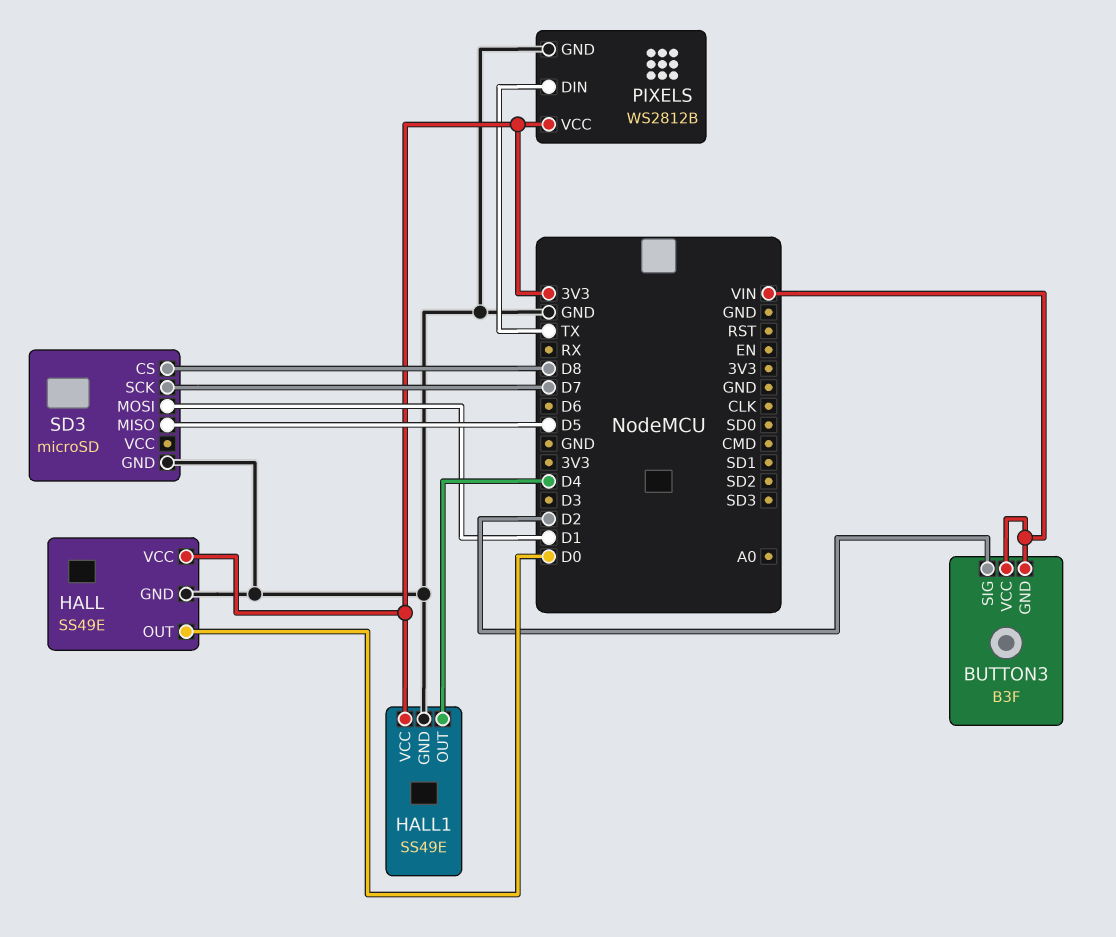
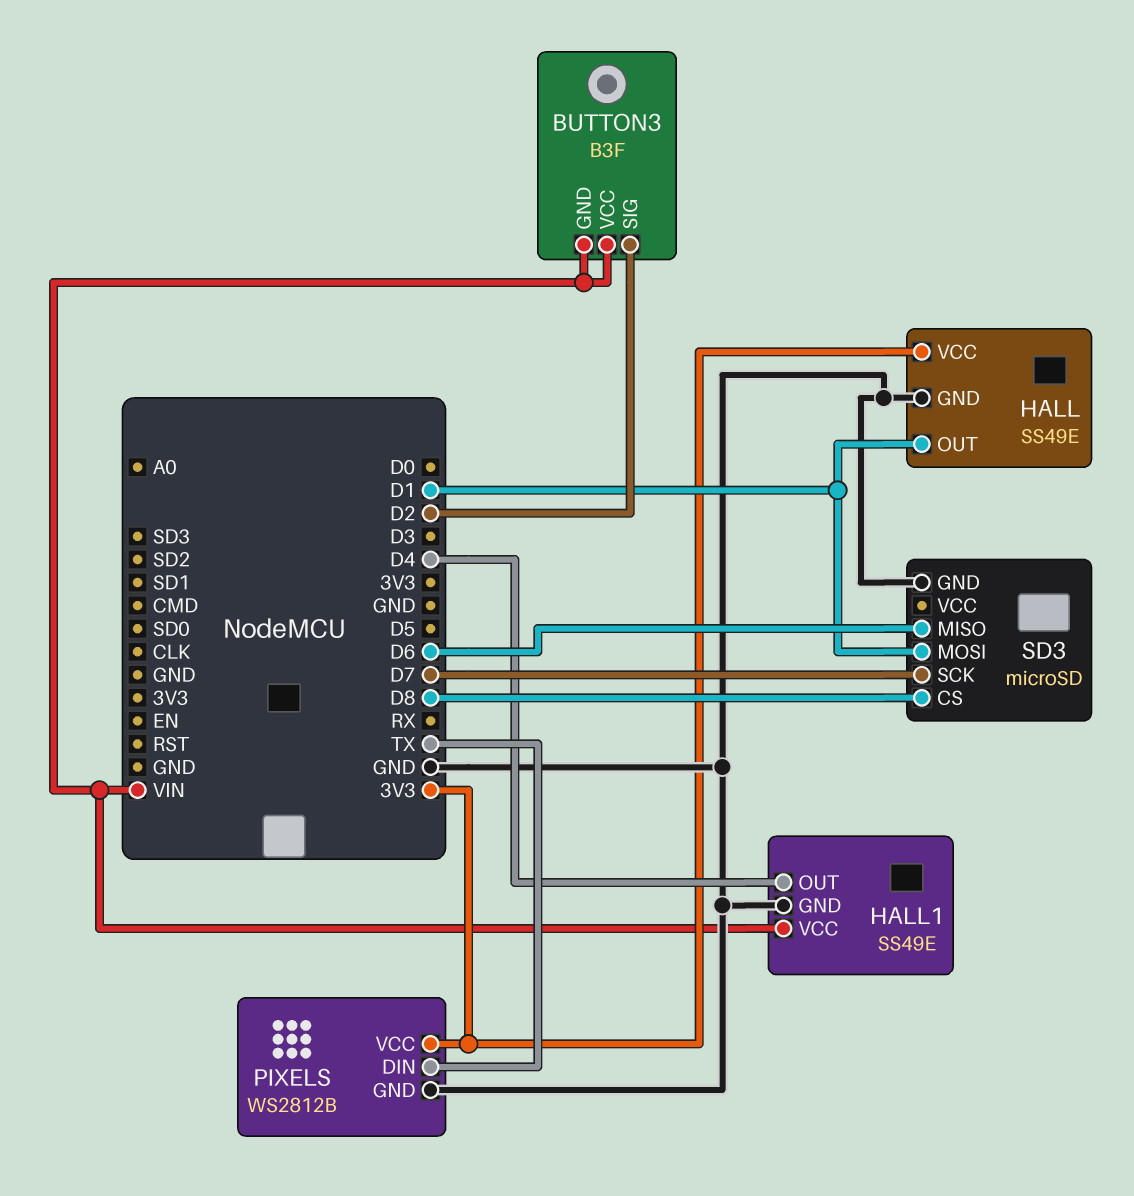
HALL pin OUT: D0 -> D1
HALL1 pin VCC: 3V3 -> VIN
SD3 pin MISO: D5 -> D6

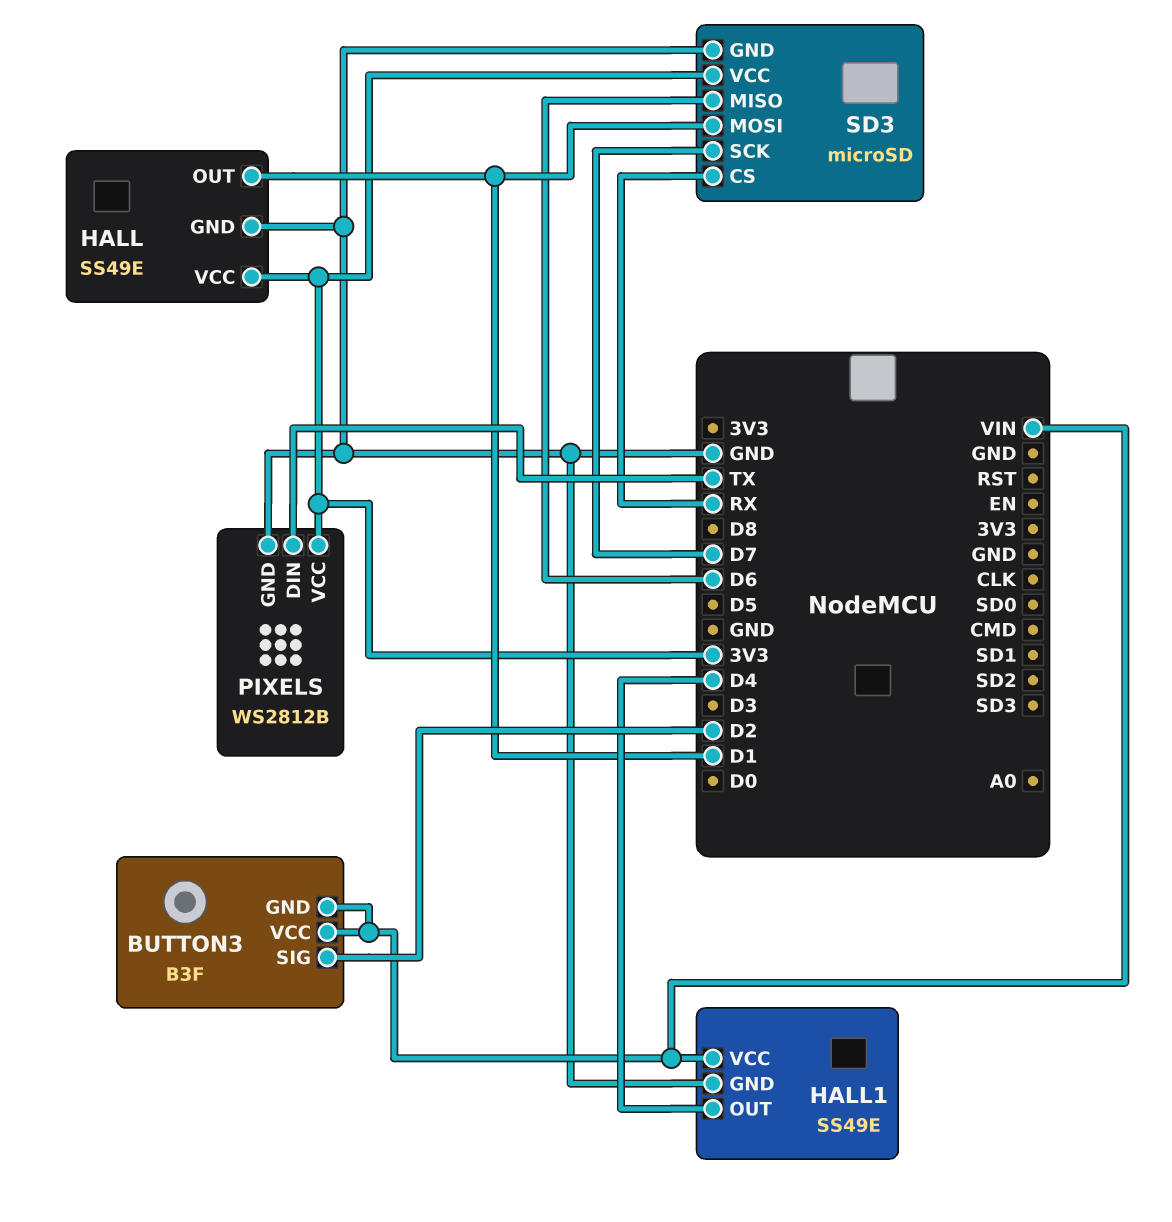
SD3 pin CS: D8 -> RX
SD3 pin VCC: none -> 3V3

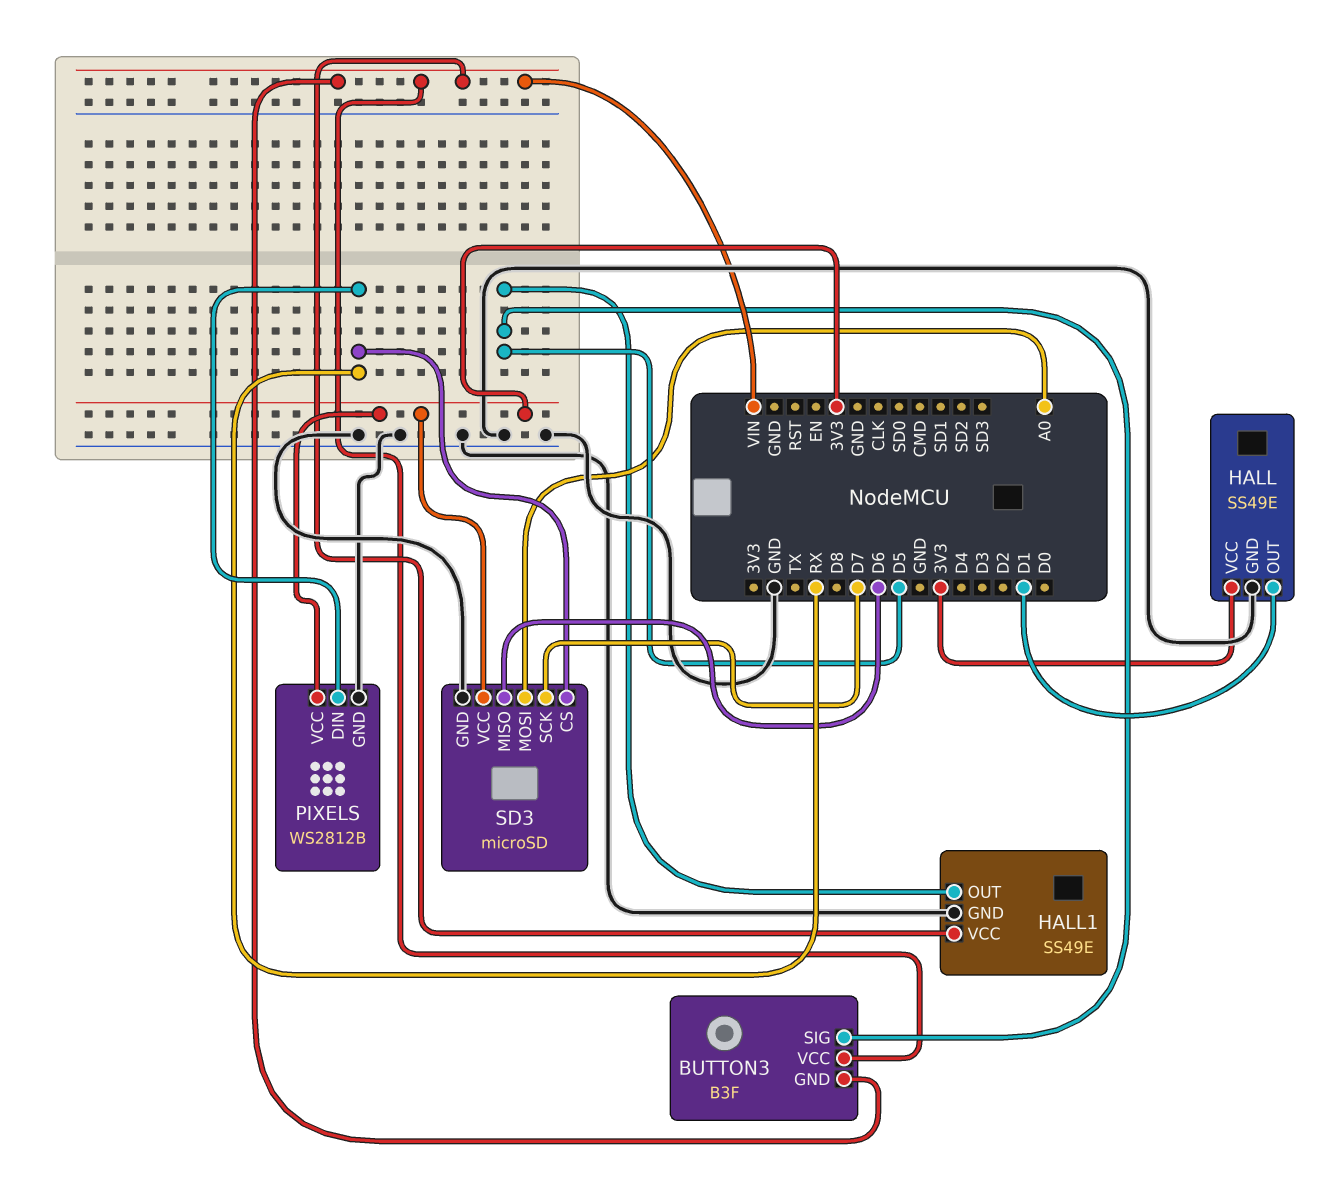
BUTTON3 pin SIG: D2 -> D5
HALL1 pin OUT: D4 -> D5
PIXELS pin DIN: TX -> RX
SD3 pin MOSI: D1 -> A0

